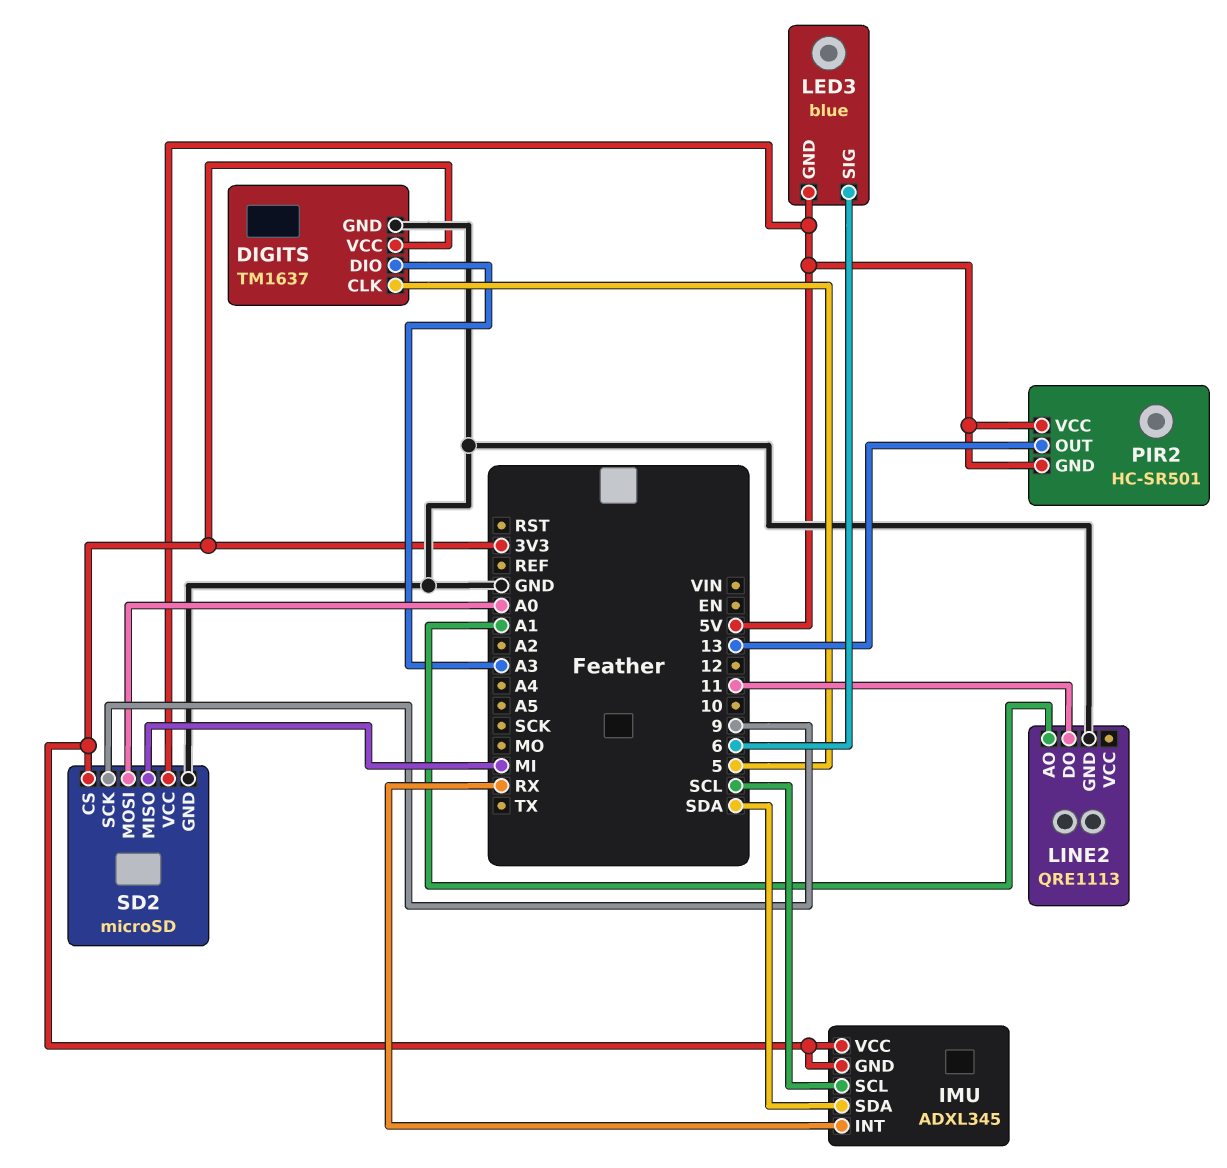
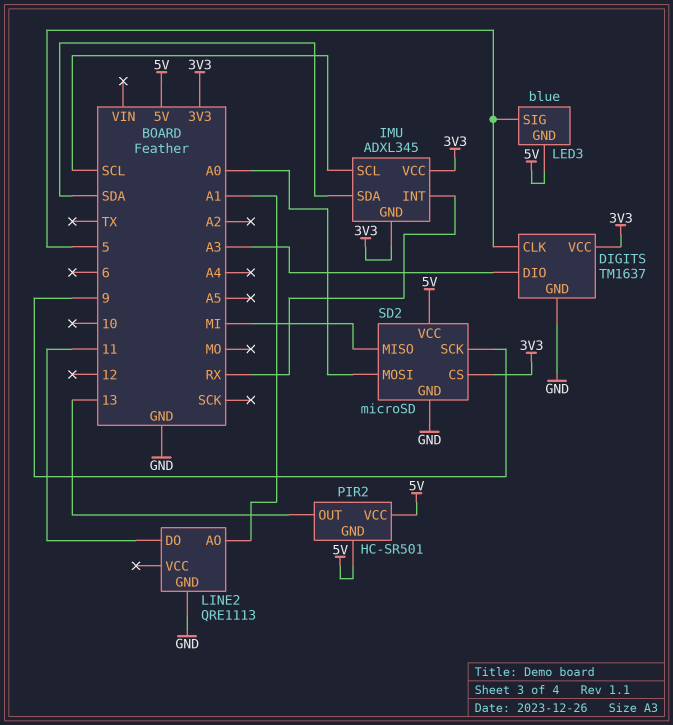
LED3 pin SIG: 6 -> 5

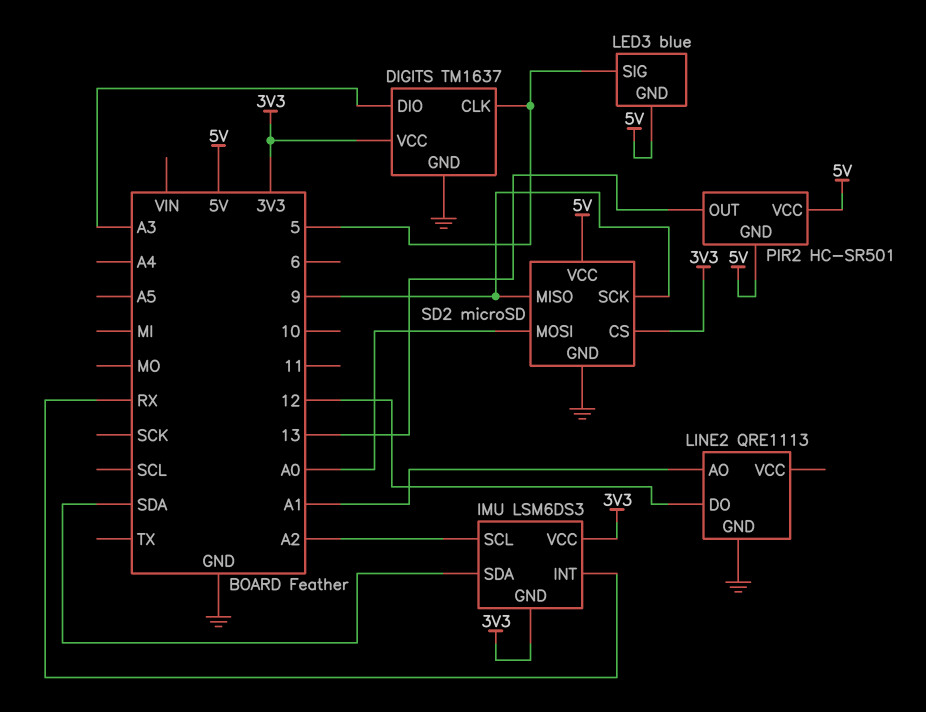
IMU: ADXL345 -> LSM6DS3
IMU pin SCL: SCL -> A2
LINE2 pin DO: 11 -> 12
SD2 pin MISO: MI -> 9

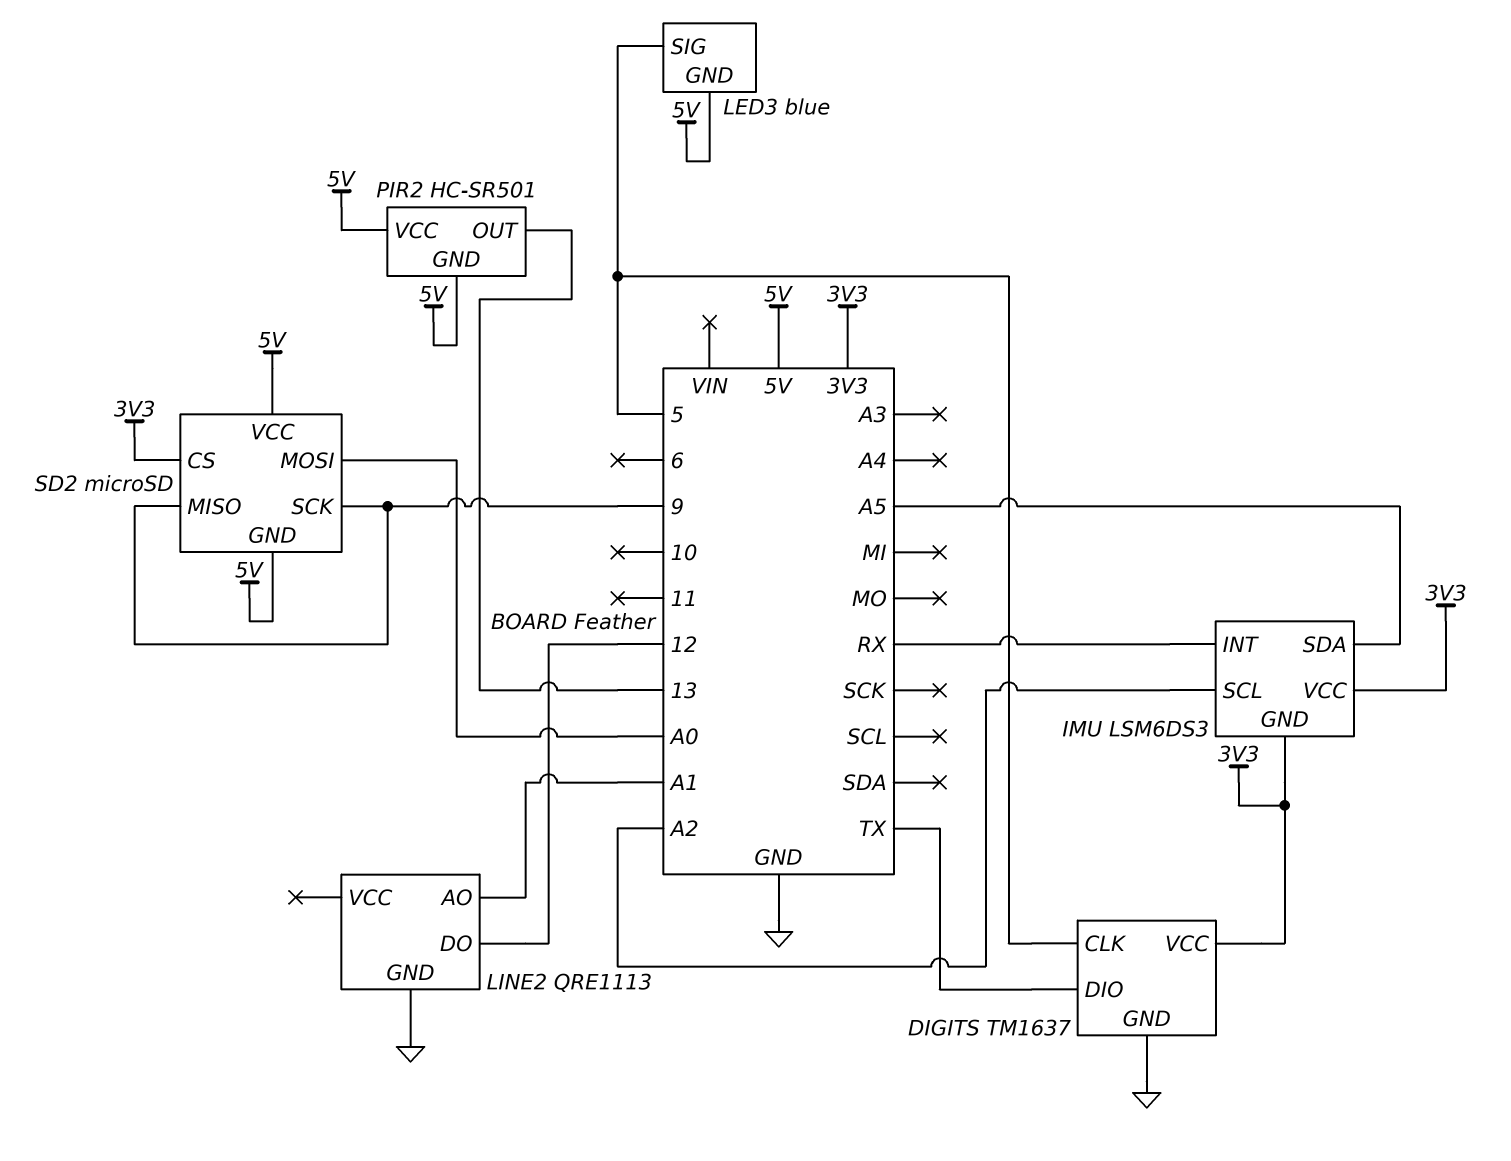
DIGITS pin DIO: A3 -> TX
IMU pin SDA: SDA -> A5
SD2 pin GND: GND -> 5V

